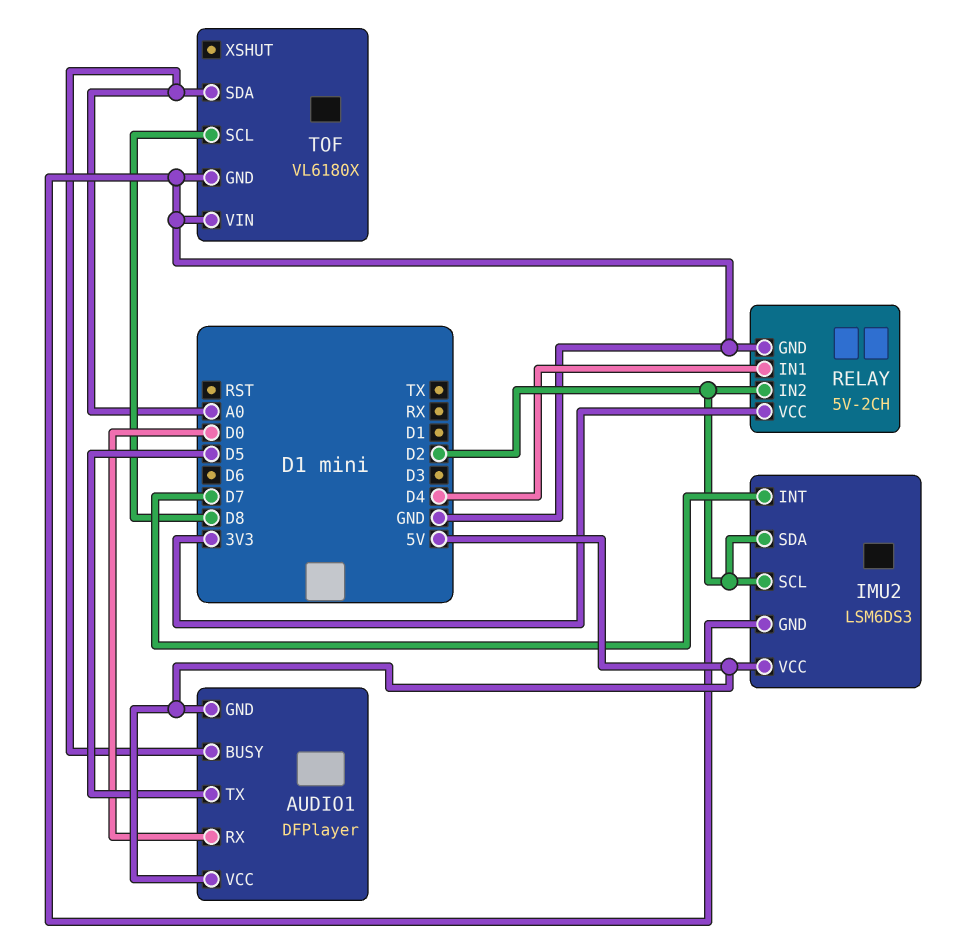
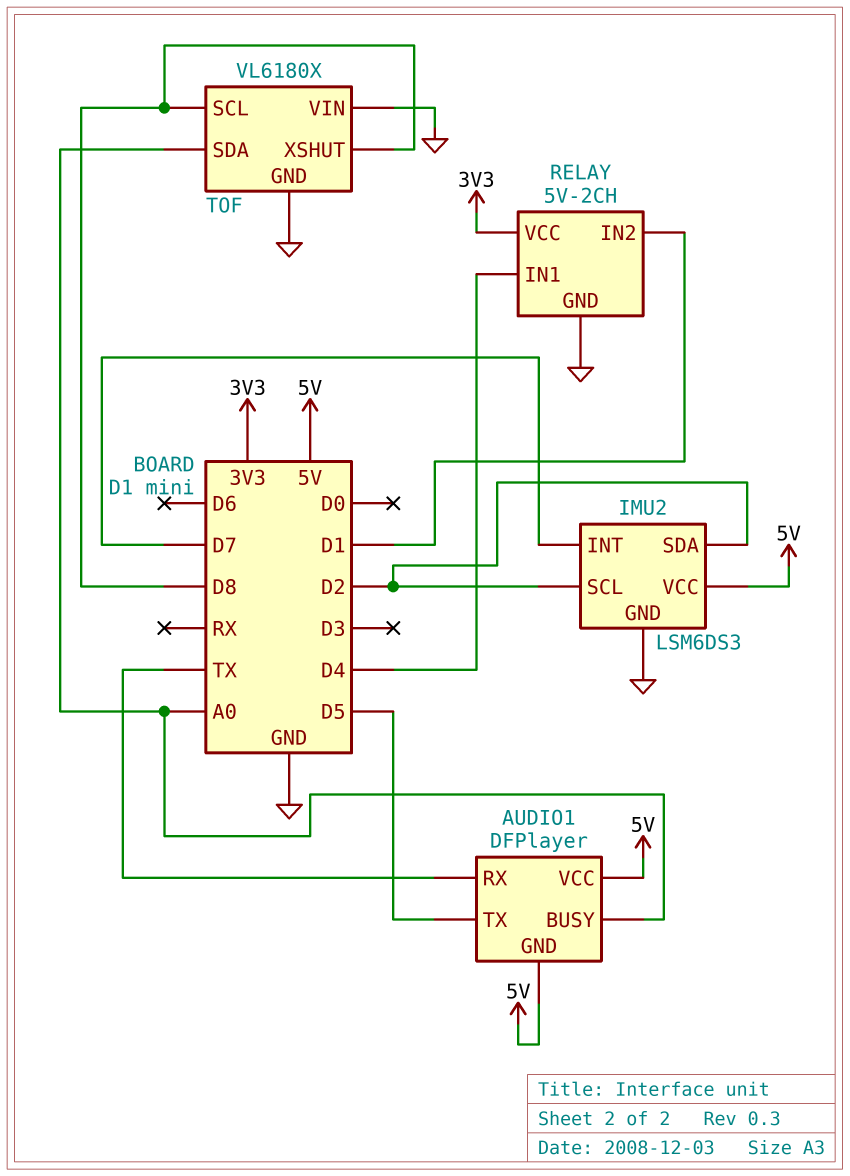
AUDIO1 pin RX: D0 -> TX
RELAY pin IN2: D2 -> D1
TOF pin XSHUT: none -> D8

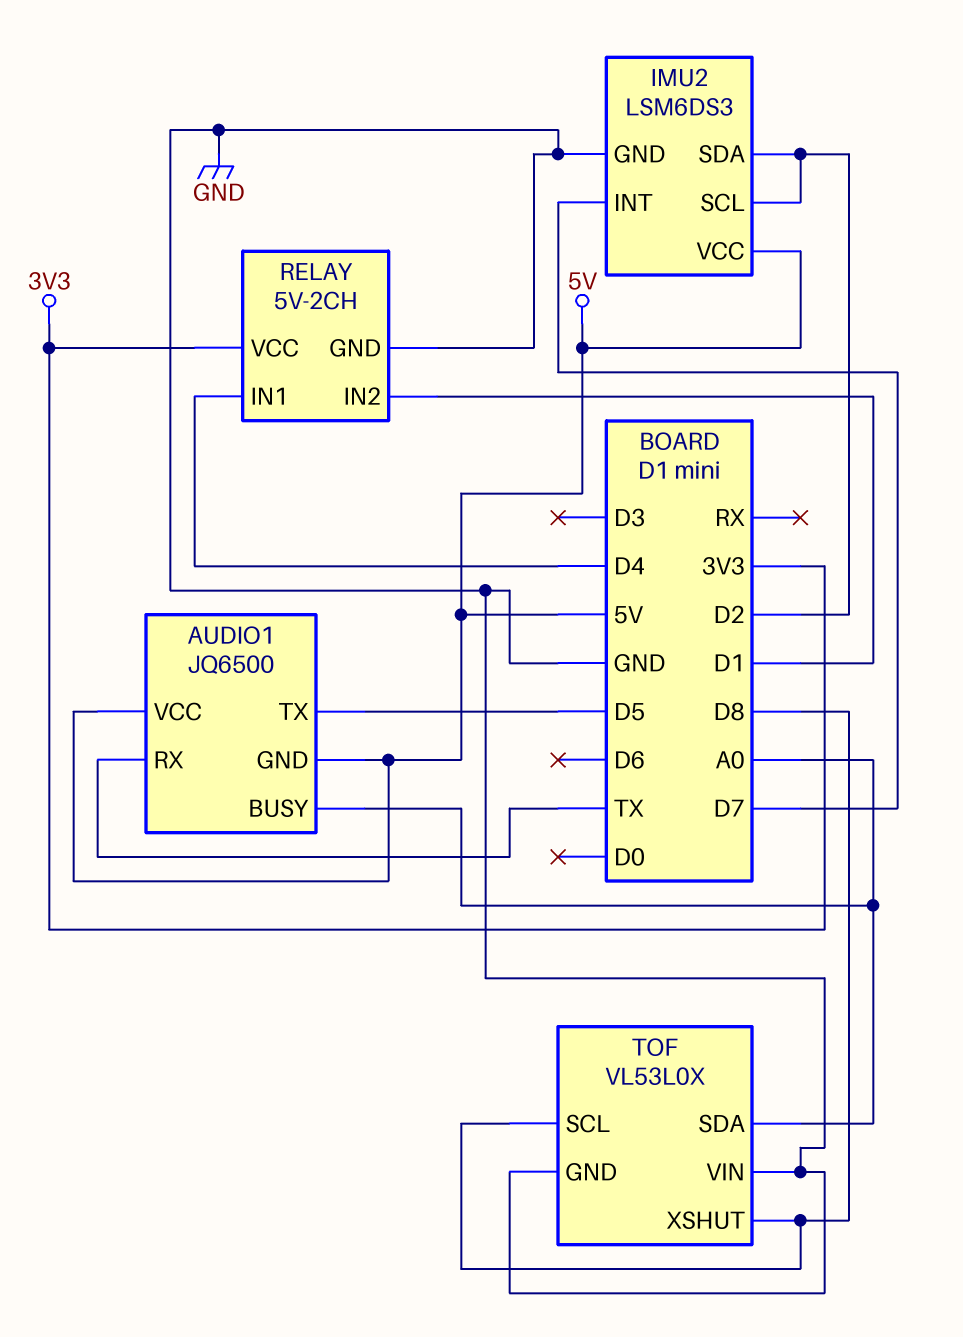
AUDIO1: DFPlayer -> JQ6500
TOF: VL6180X -> VL53L0X

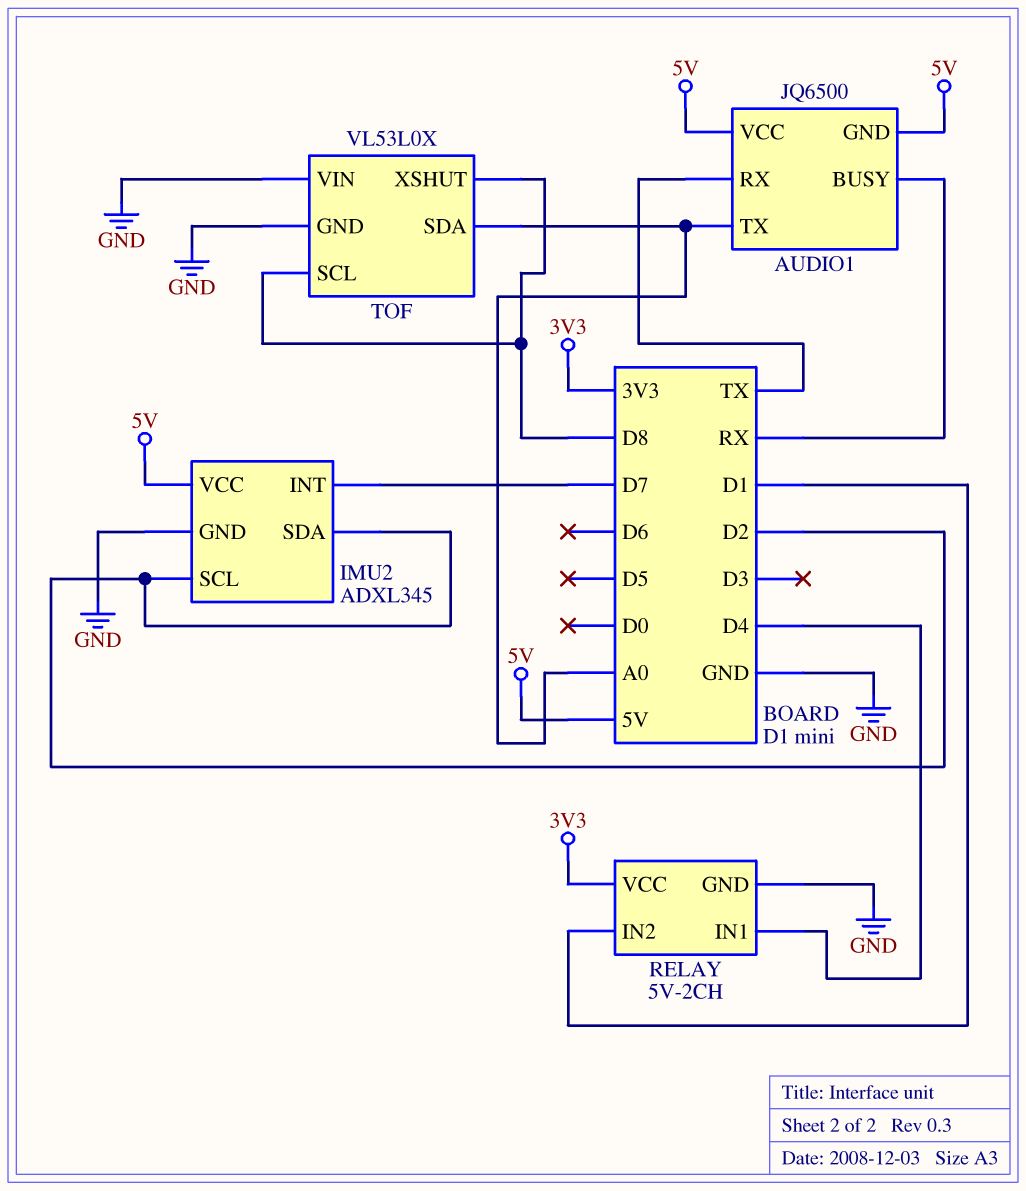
AUDIO1 pin BUSY: A0 -> RX
AUDIO1 pin TX: D5 -> A0
IMU2: LSM6DS3 -> ADXL345

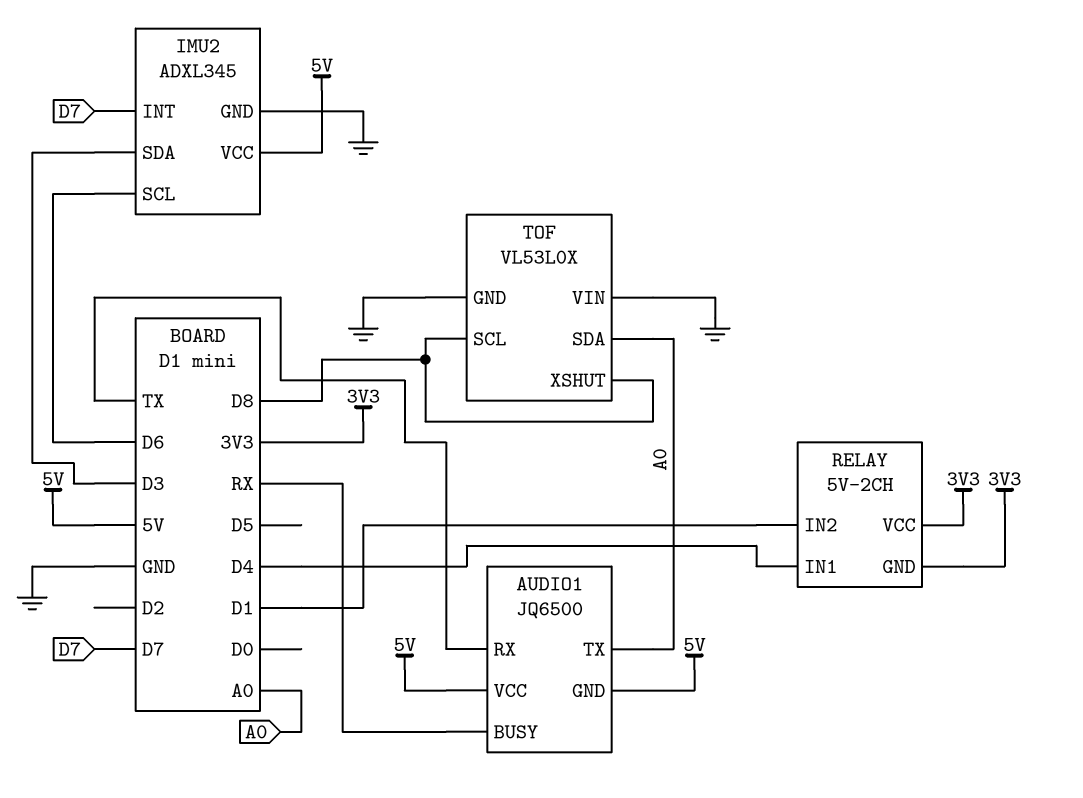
IMU2 pin SCL: D2 -> D6
IMU2 pin SDA: D2 -> D3
RELAY pin GND: GND -> 3V3

